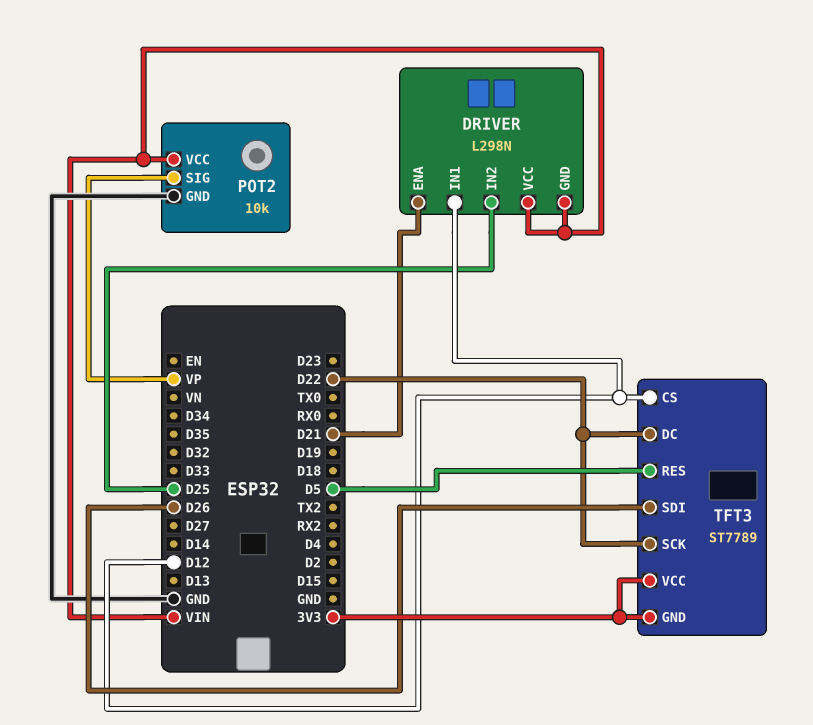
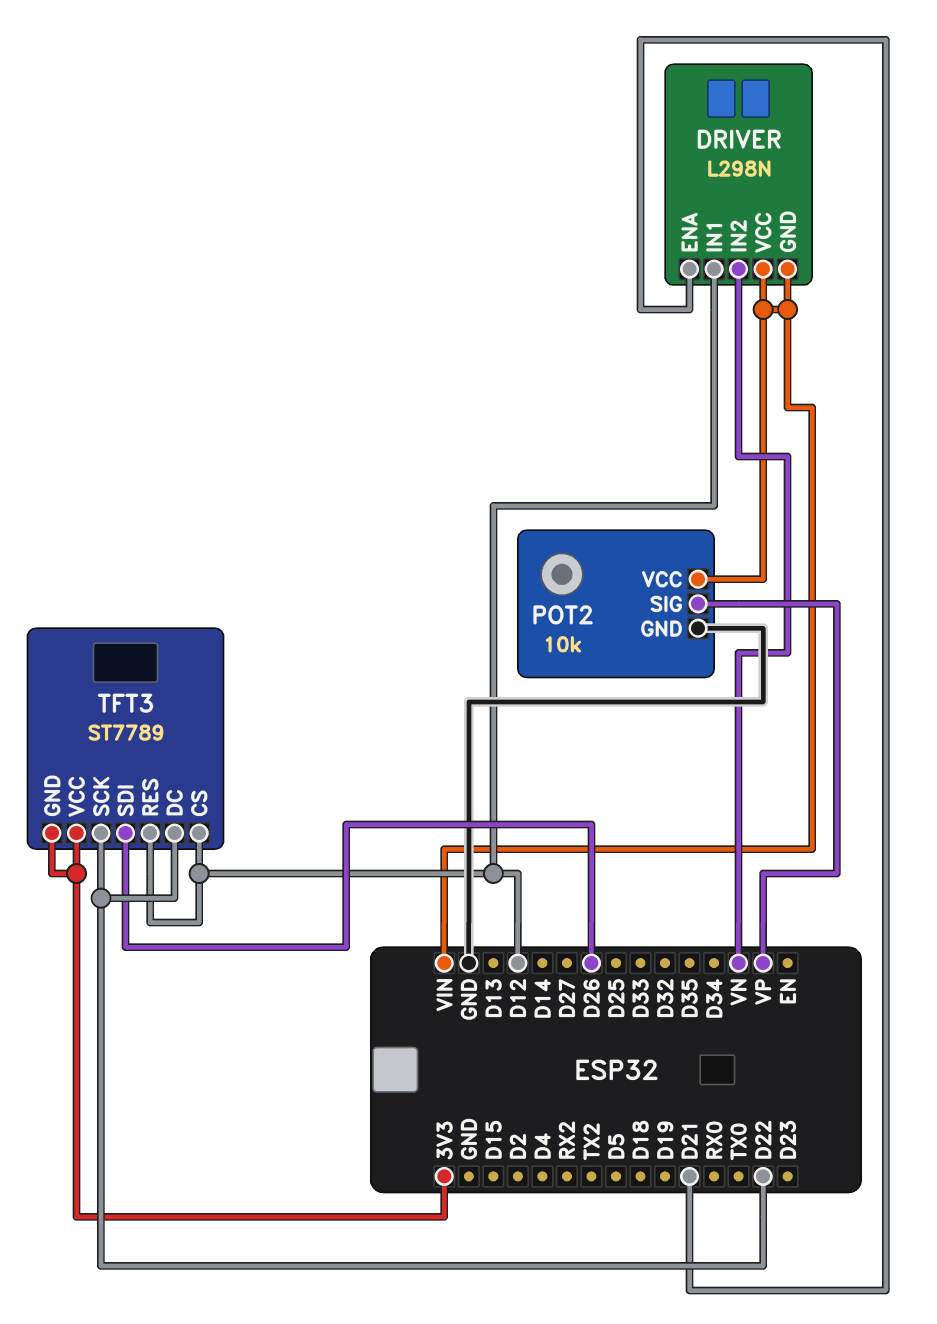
DRIVER pin IN2: D25 -> VN
TFT3 pin RES: D5 -> D12

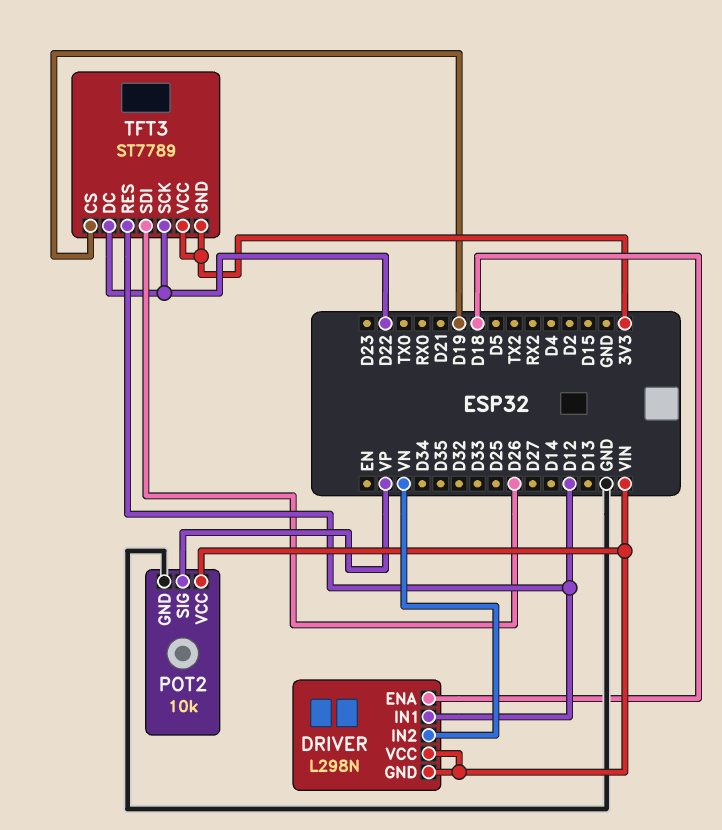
DRIVER pin ENA: D21 -> D18
TFT3 pin CS: D12 -> D19

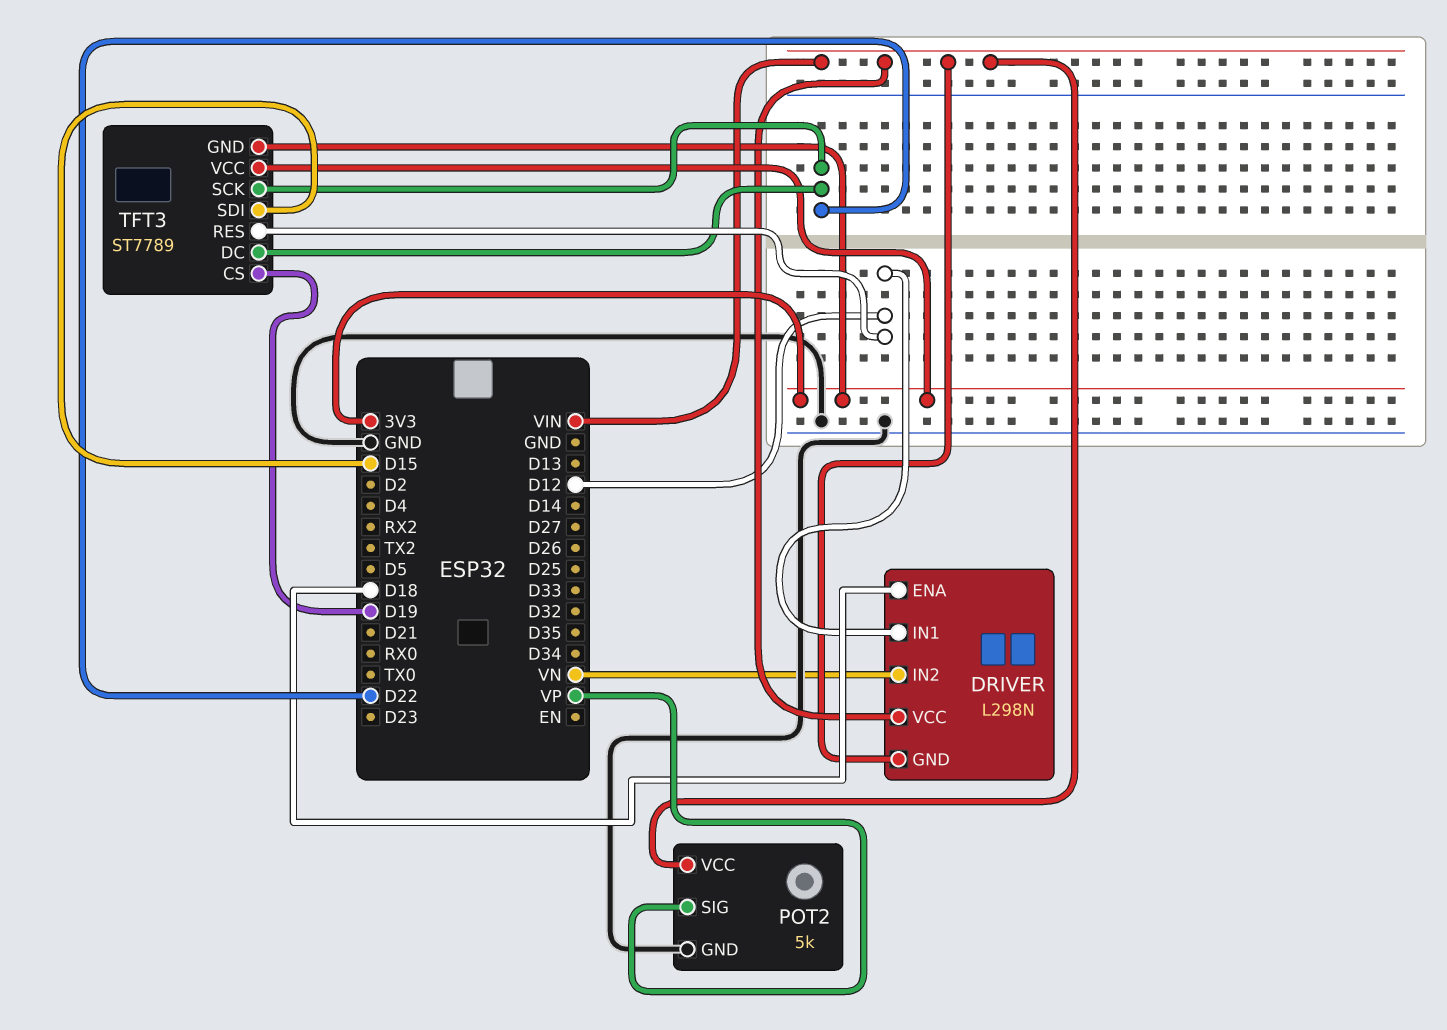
POT2: 10k -> 5k
TFT3 pin SDI: D26 -> D15

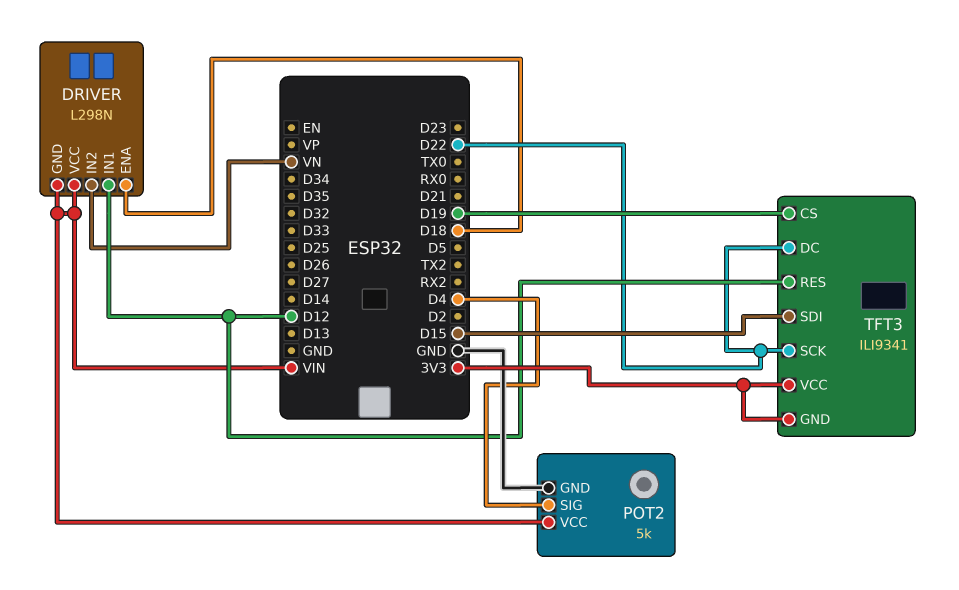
POT2 pin SIG: VP -> D4
TFT3: ST7789 -> ILI9341

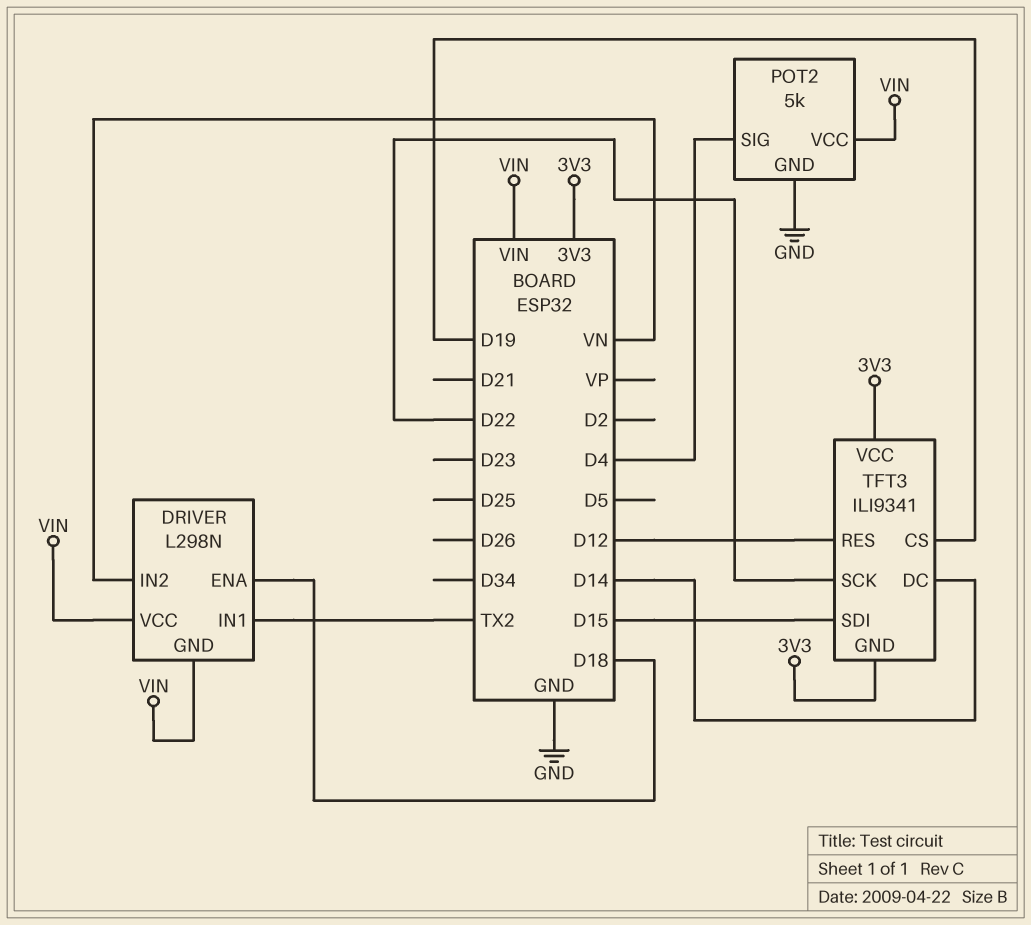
DRIVER pin IN1: D12 -> TX2
TFT3 pin DC: D22 -> D14

